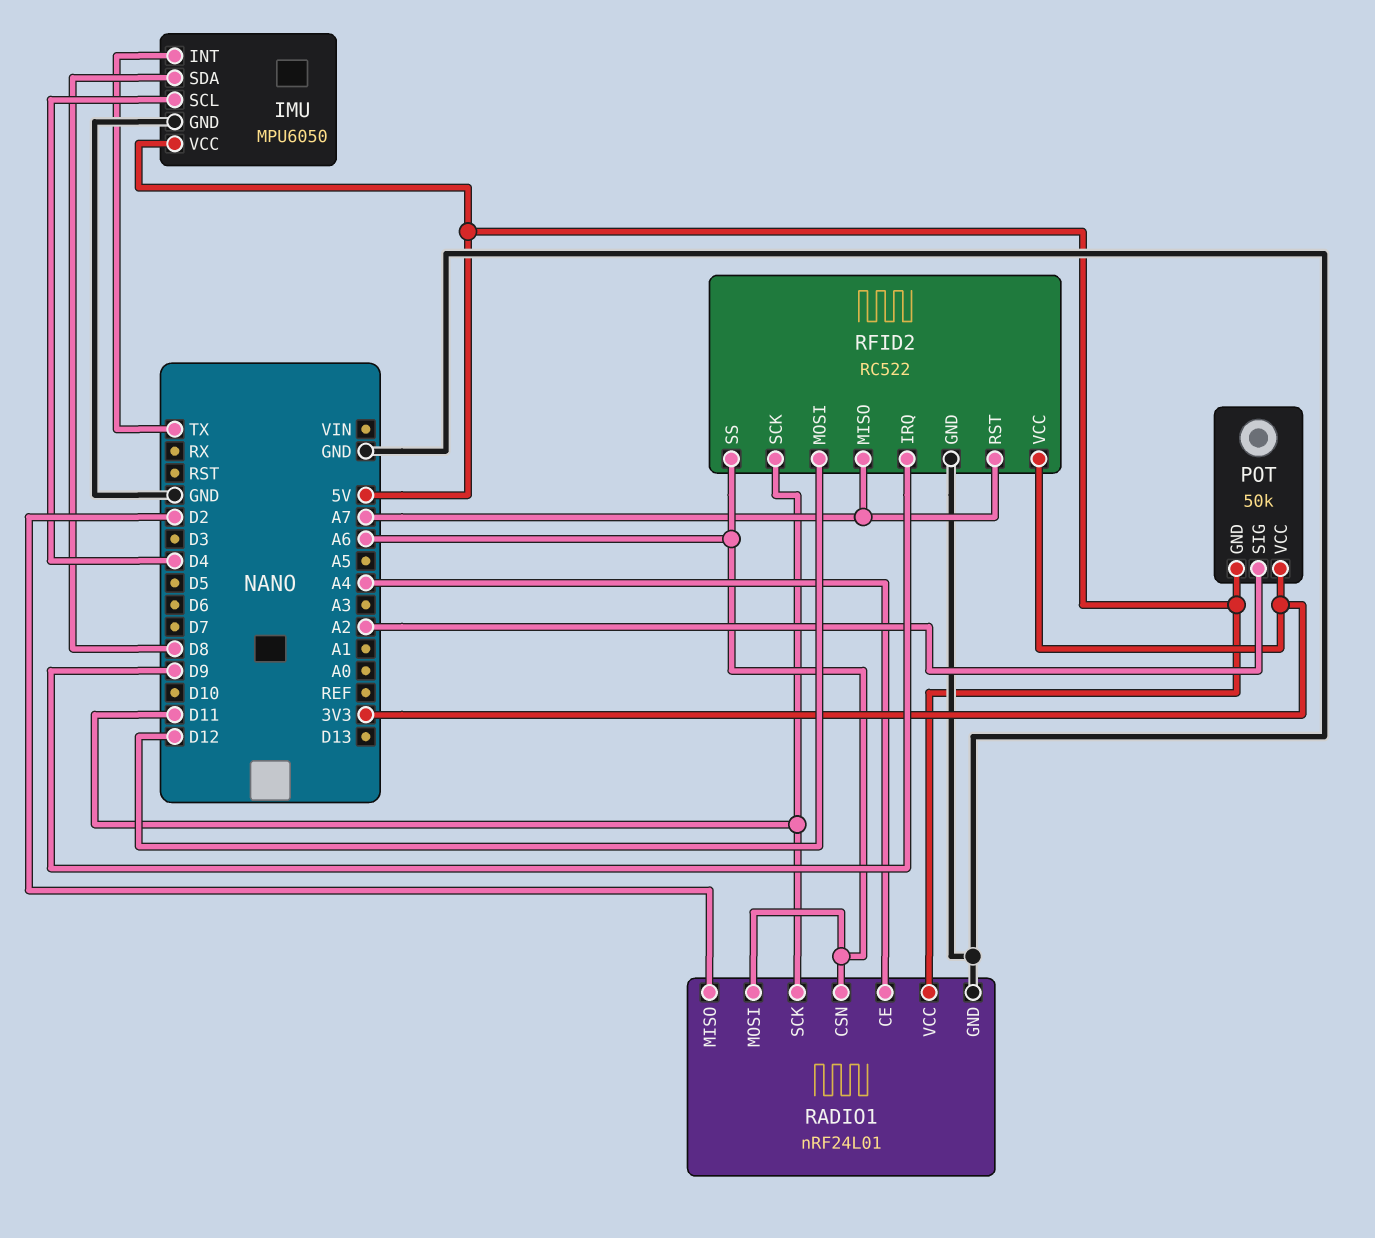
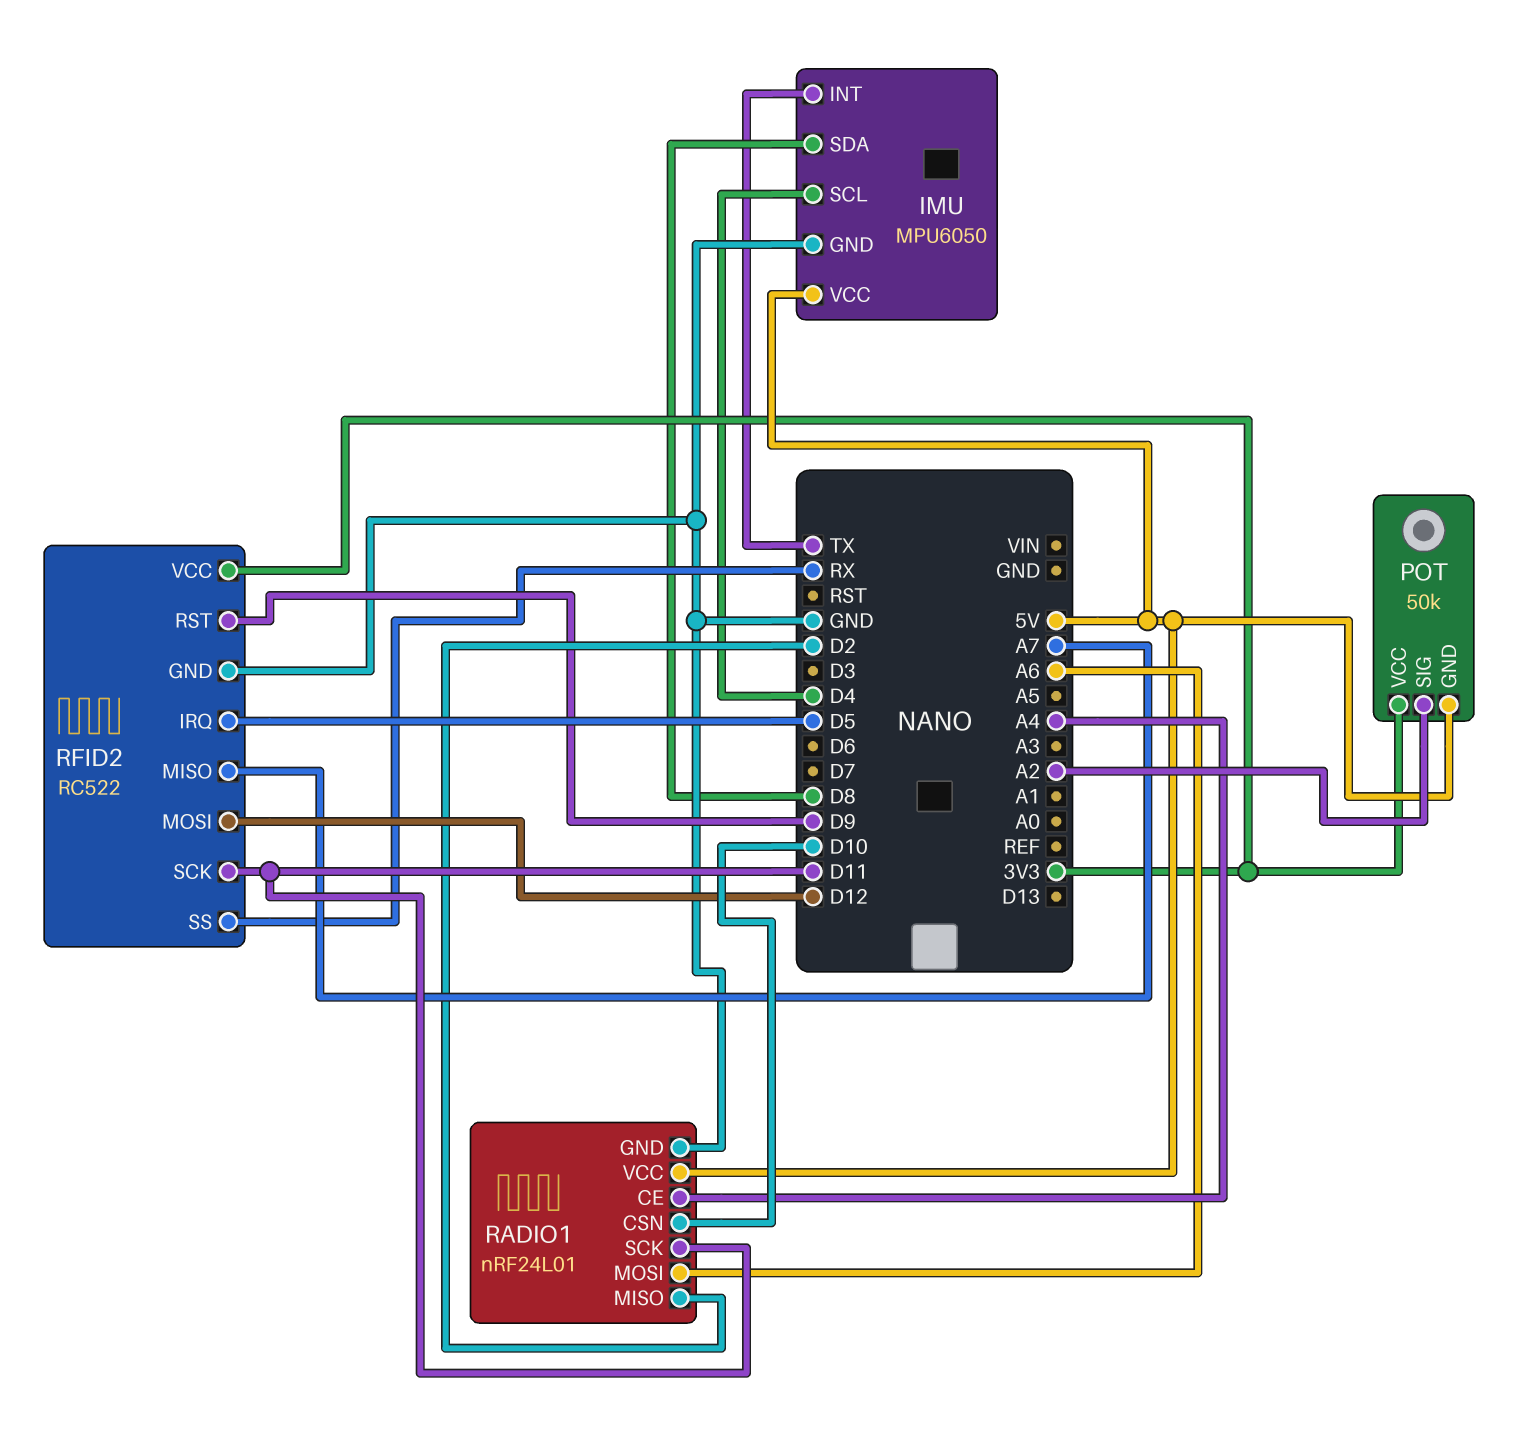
RADIO1 pin CSN: A6 -> D10
RFID2 pin IRQ: D9 -> D5
RFID2 pin RST: A7 -> D9
RFID2 pin SS: A6 -> RX

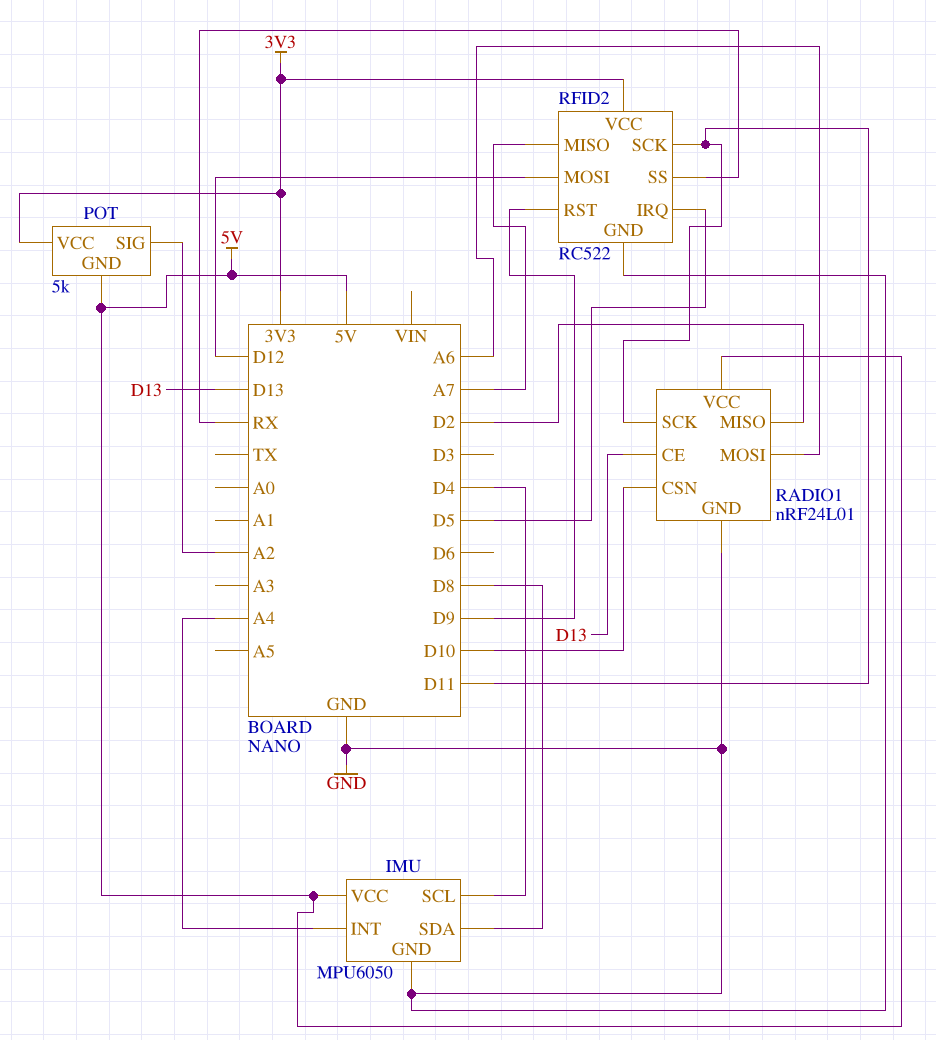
IMU pin INT: TX -> A4
POT: 50k -> 5k
RADIO1 pin CE: A4 -> D13

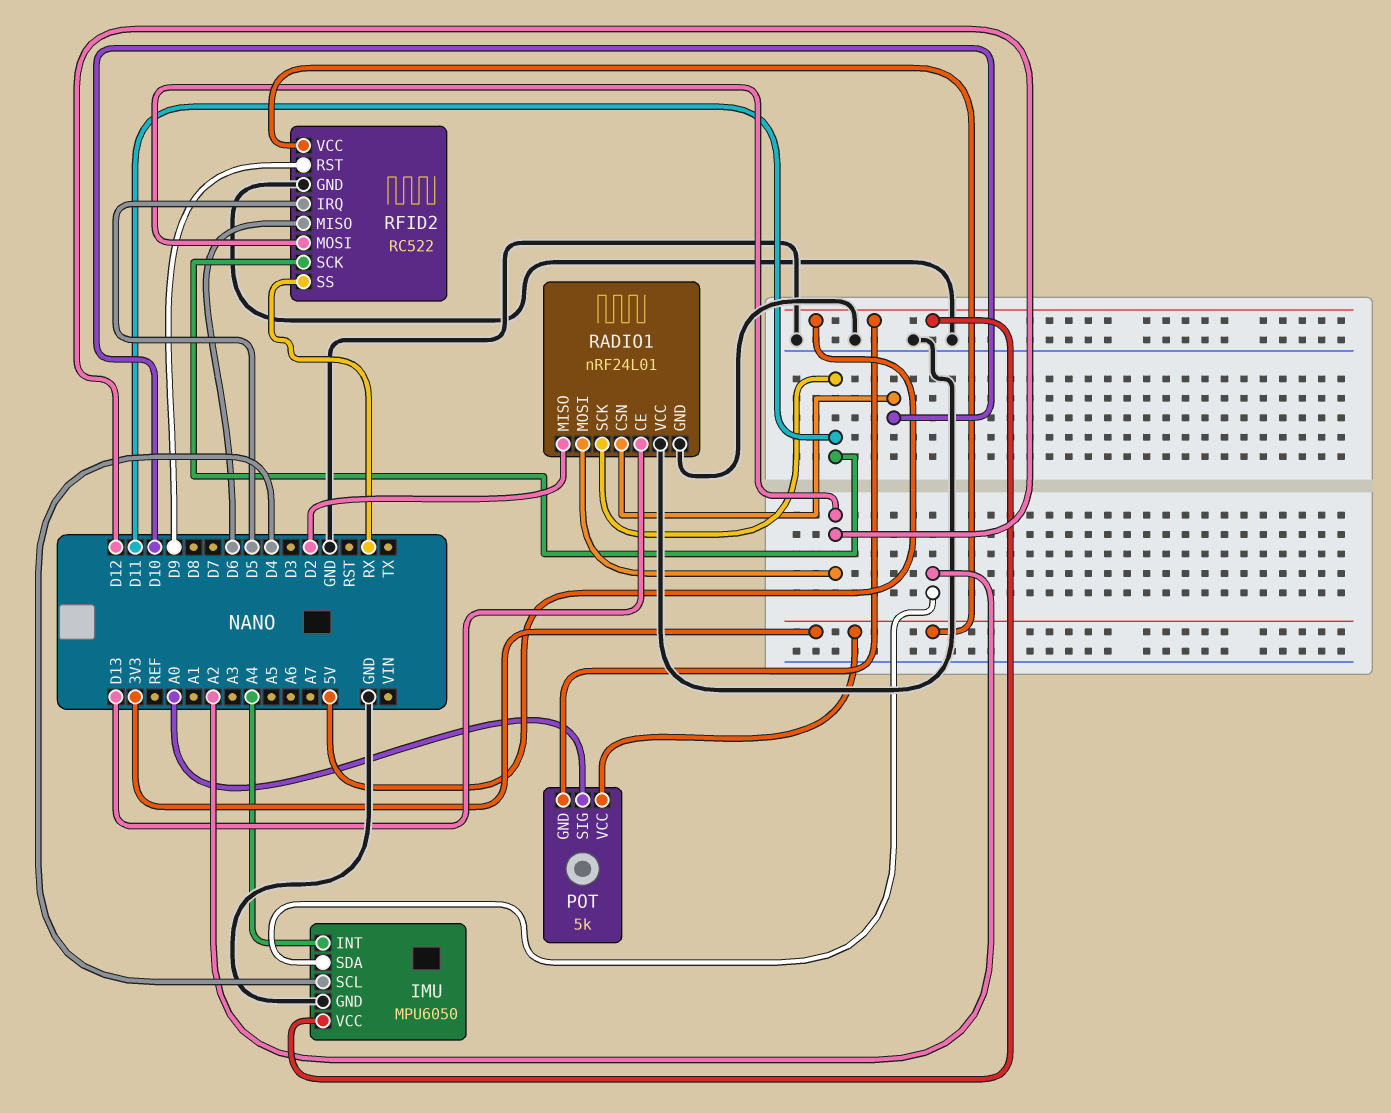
IMU pin SDA: D8 -> A2
POT pin SIG: A2 -> A0
RADIO1 pin MOSI: A6 -> D12
RADIO1 pin VCC: 5V -> GND
RFID2 pin MISO: A7 -> D6

